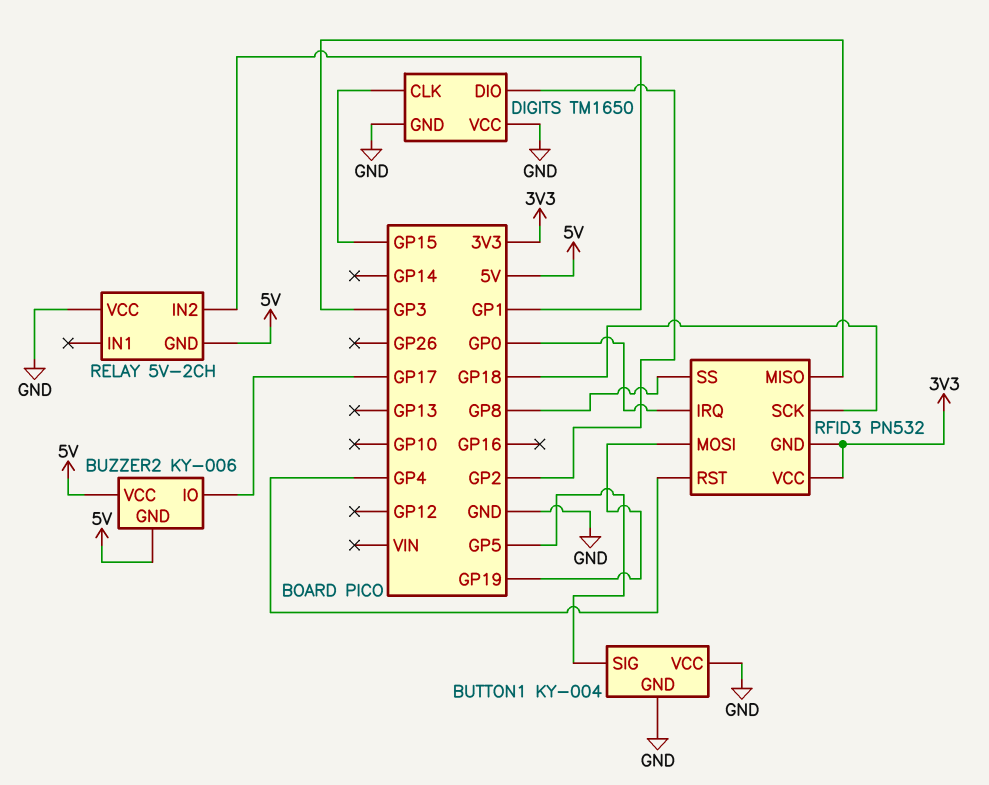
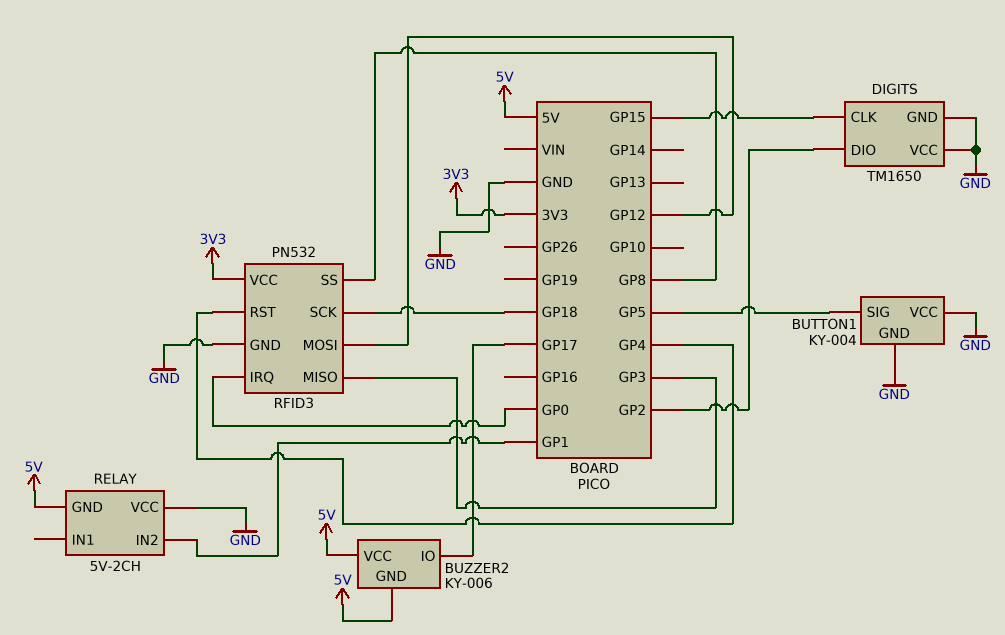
RFID3 pin GND: 3V3 -> GND
RFID3 pin MOSI: GP19 -> GP12

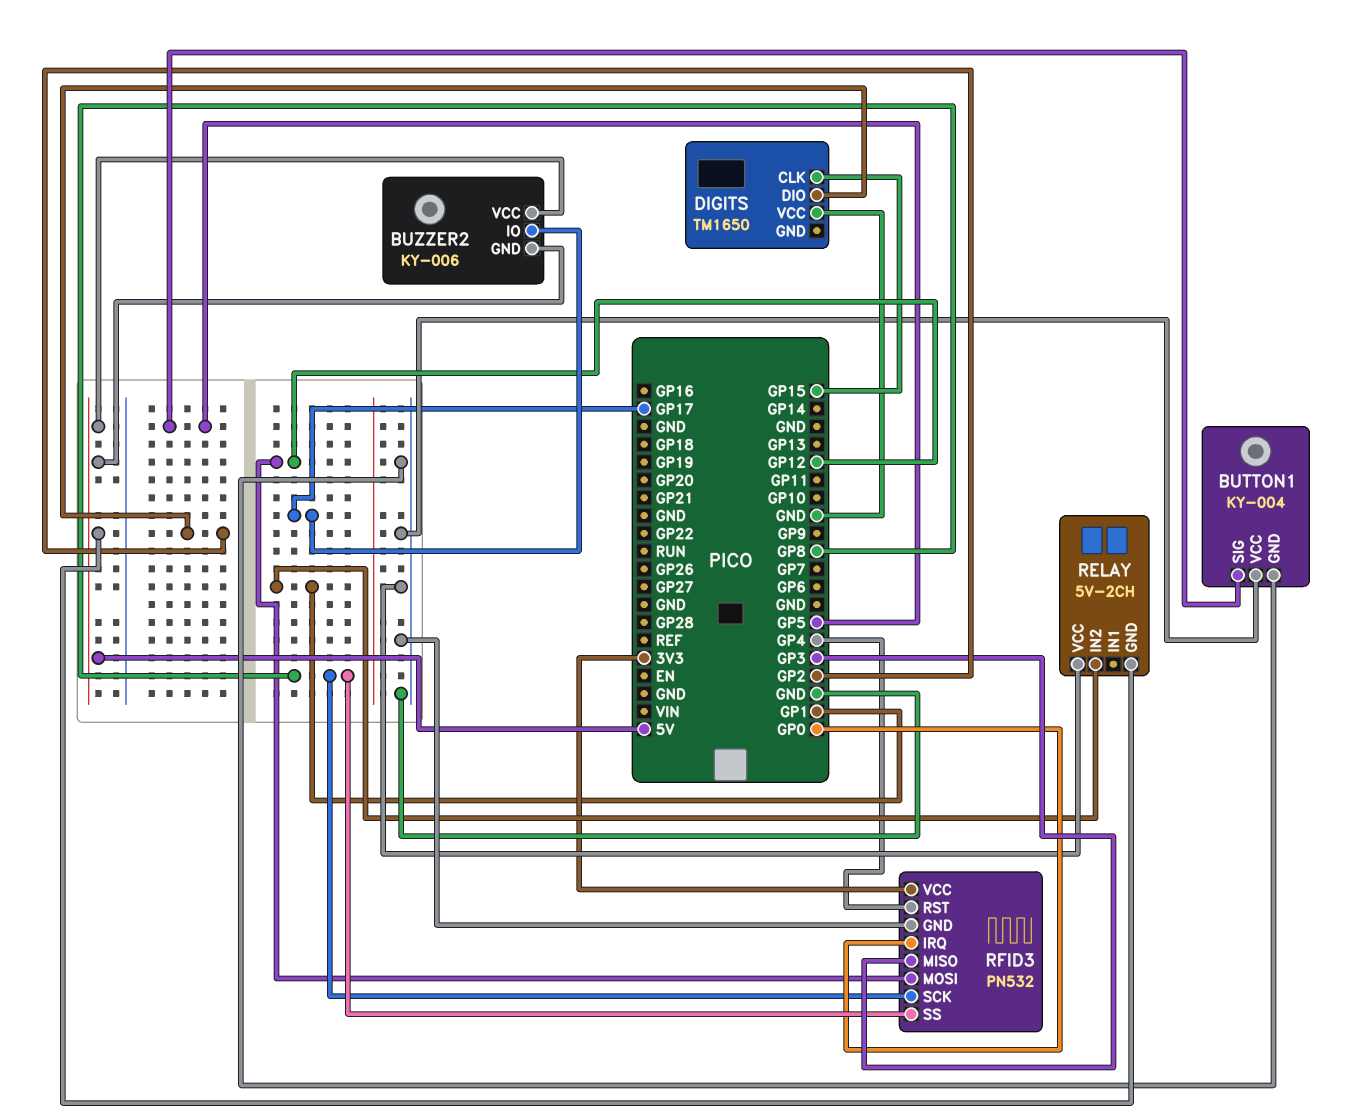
DIGITS pin GND: GND -> none
RFID3 pin SCK: GP18 -> GP8

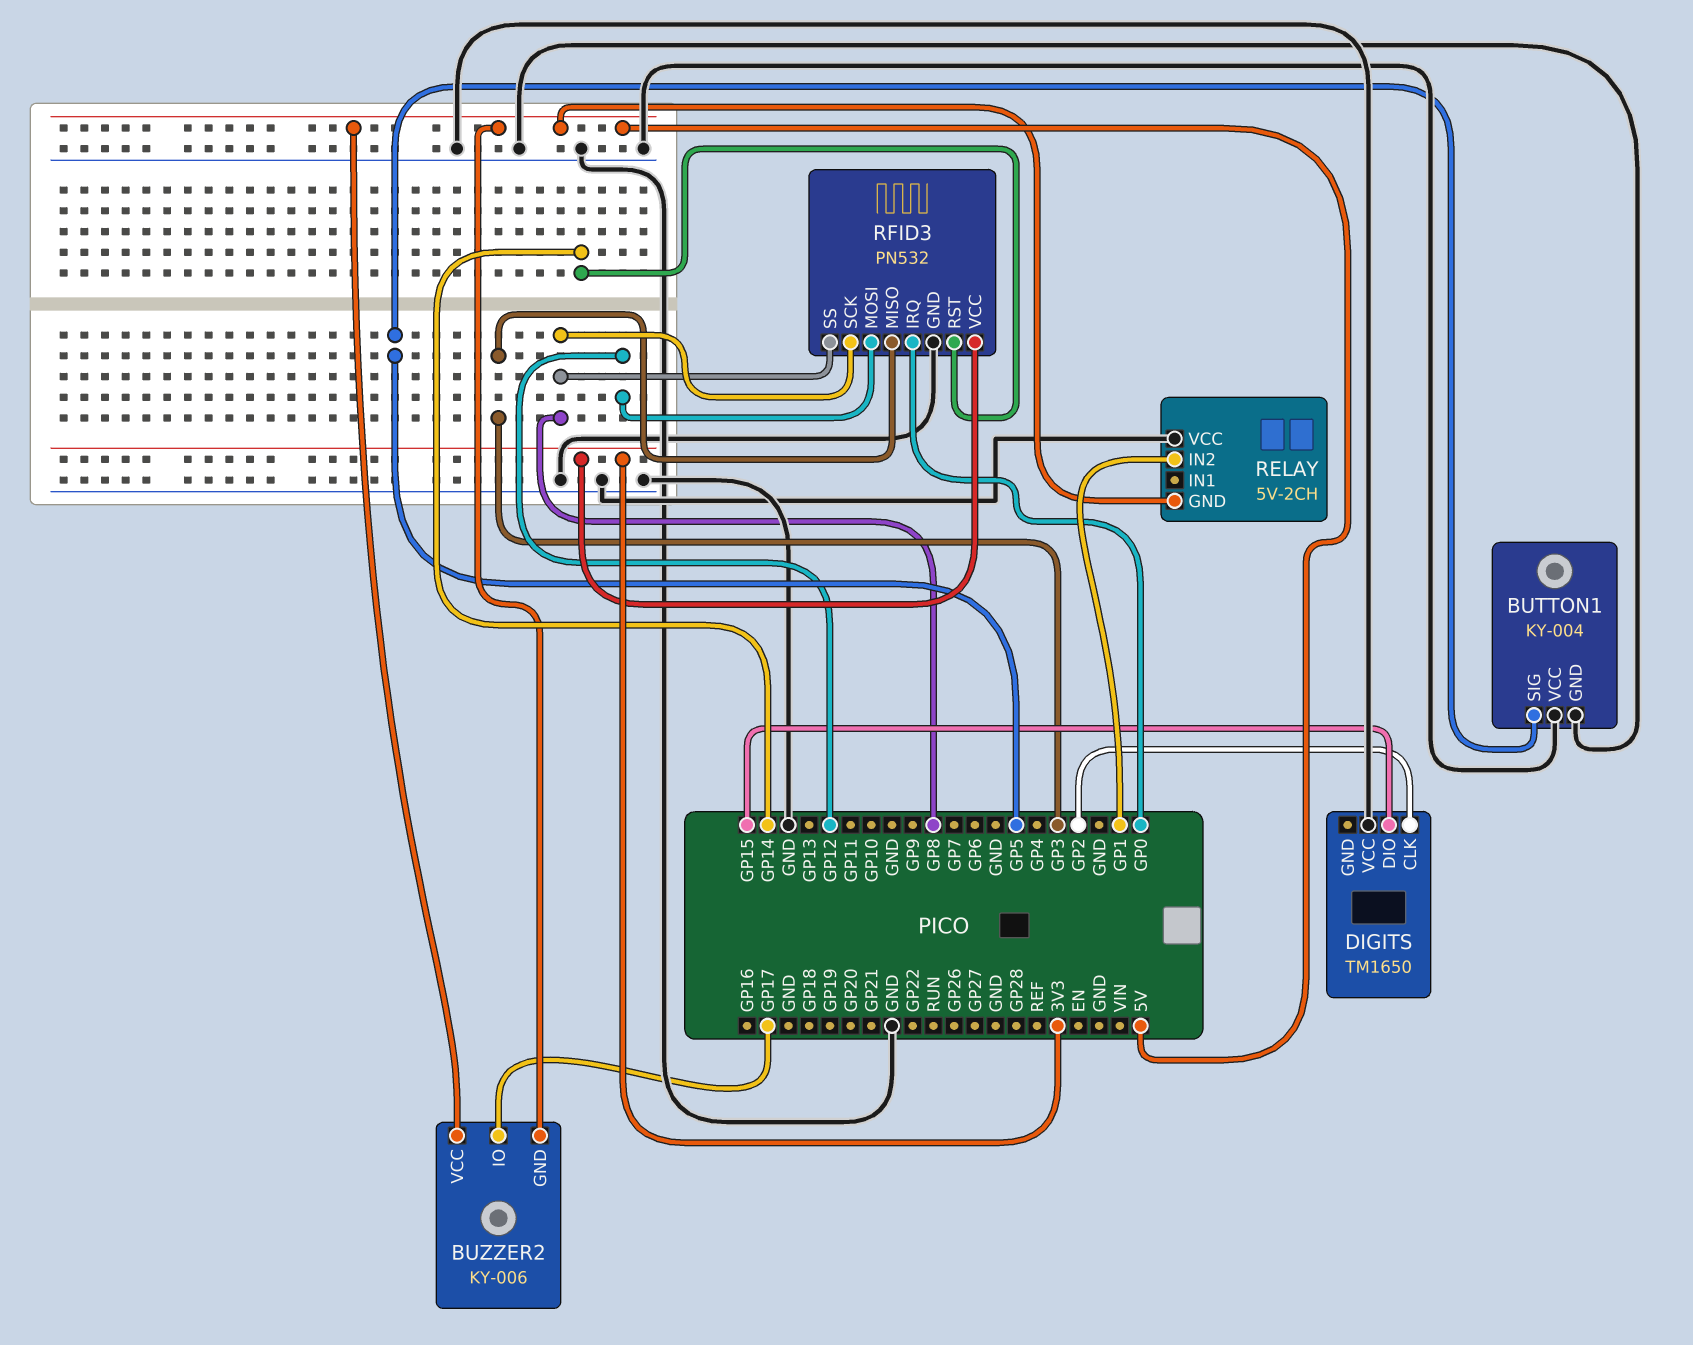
DIGITS pin CLK: GP15 -> GP2
DIGITS pin DIO: GP2 -> GP15
RFID3 pin RST: GP4 -> GP14

